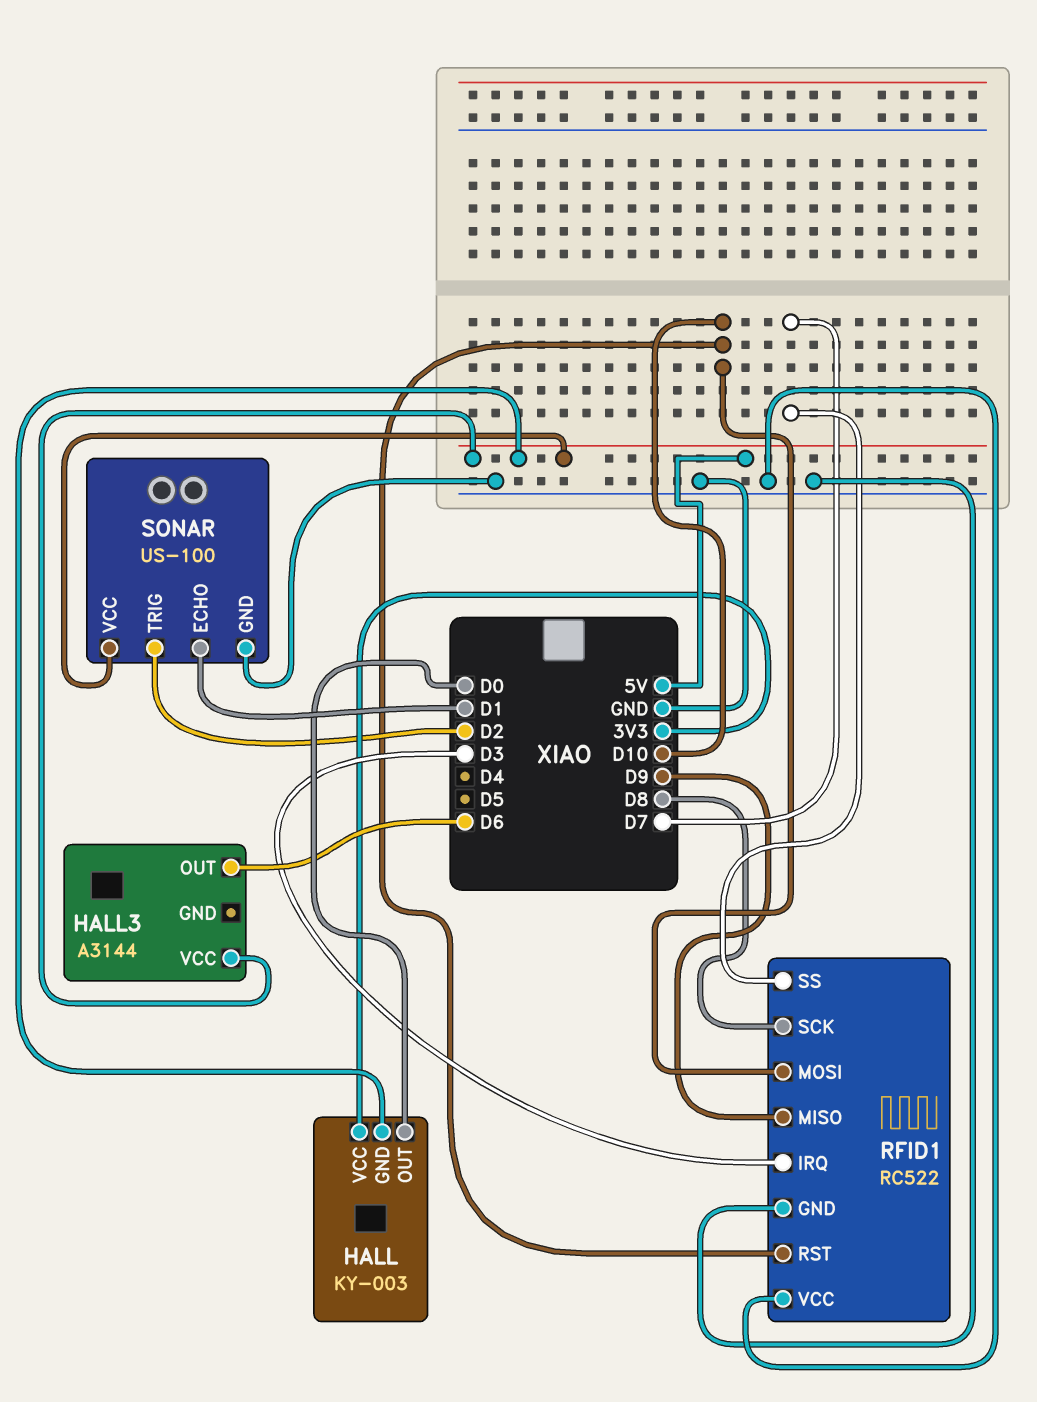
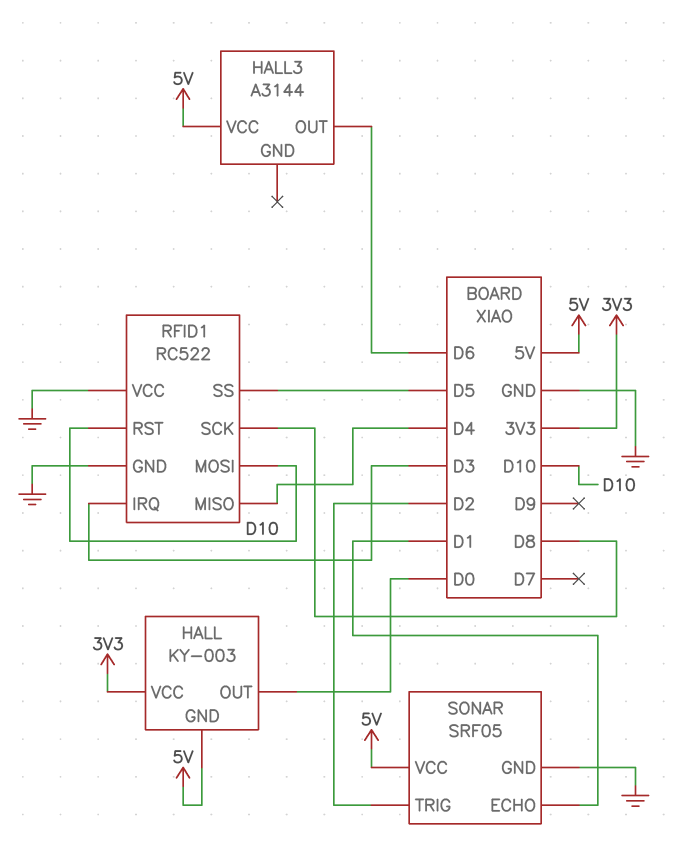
RFID1 pin MISO: D9 -> D4
RFID1 pin SS: D7 -> D5
SONAR: US-100 -> SRF05

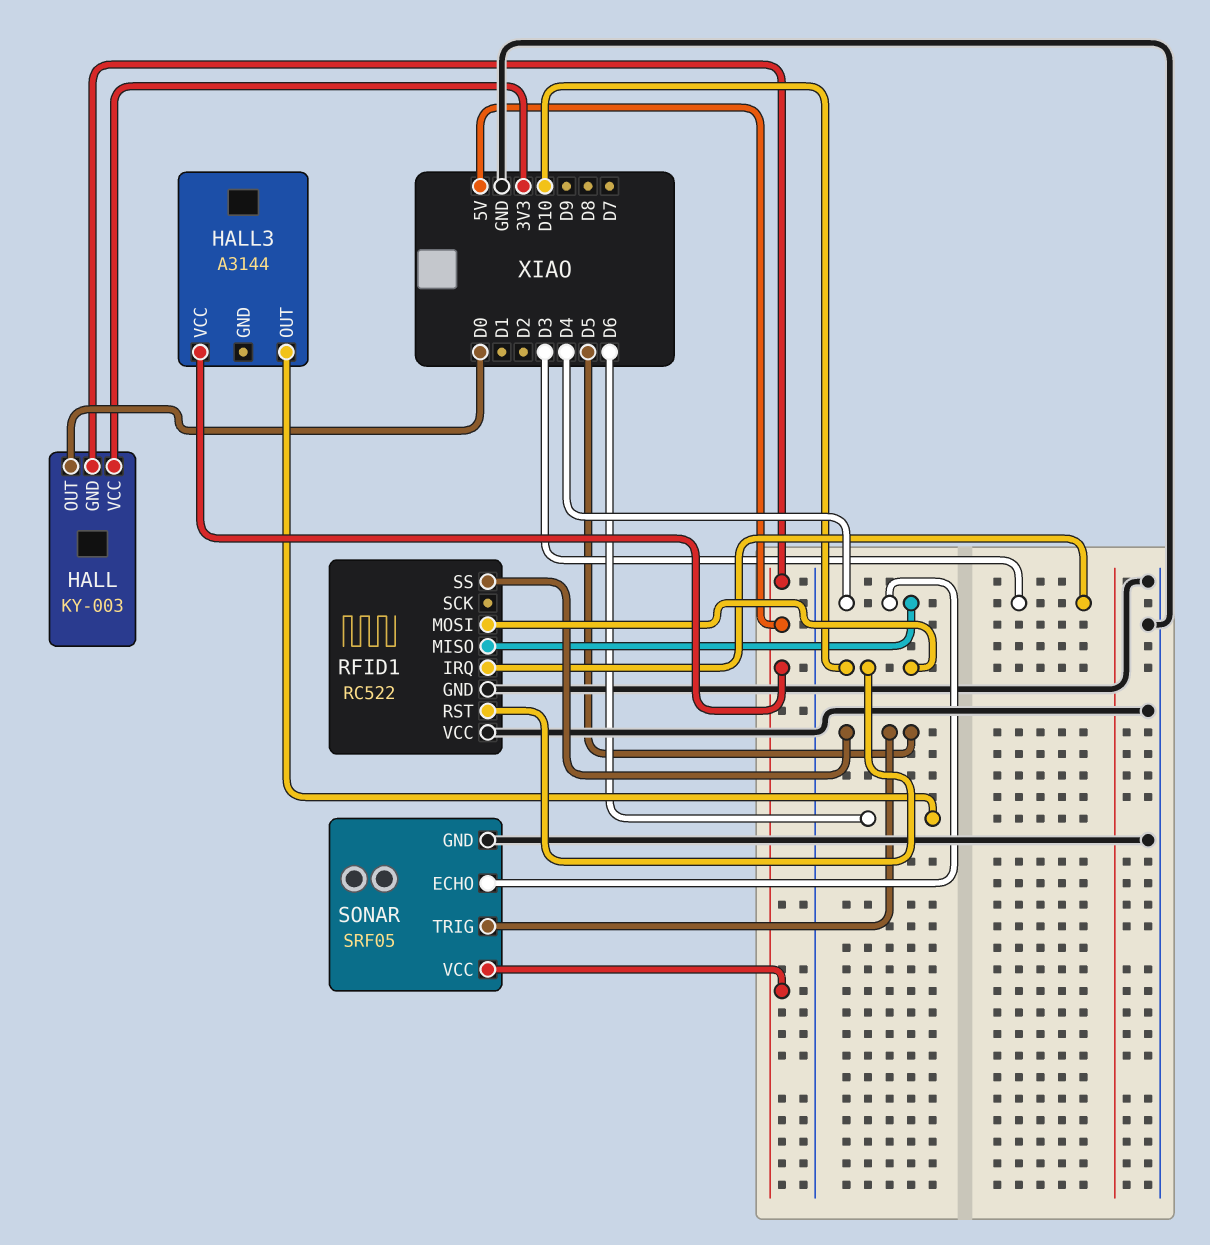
RFID1 pin SCK: D8 -> none
SONAR pin ECHO: D1 -> D4
SONAR pin TRIG: D2 -> D5

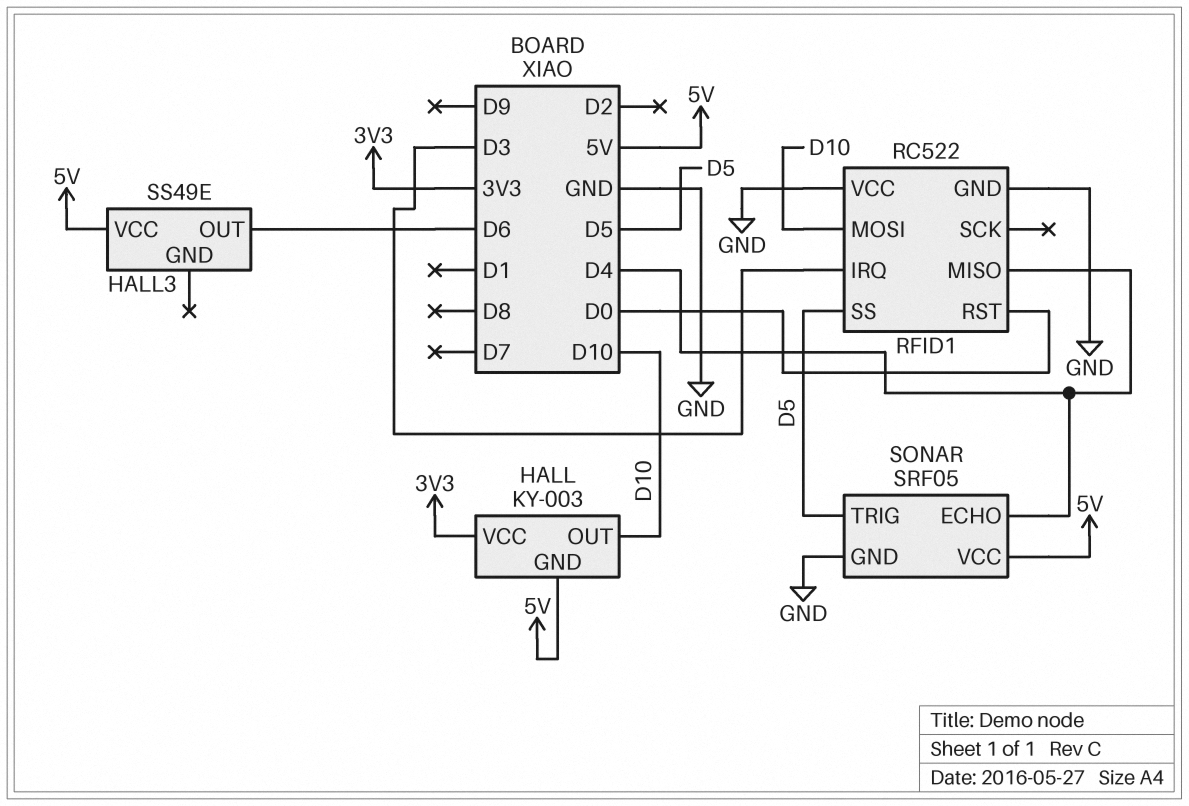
HALL pin OUT: D0 -> D10
HALL3: A3144 -> SS49E
RFID1 pin RST: D10 -> D0

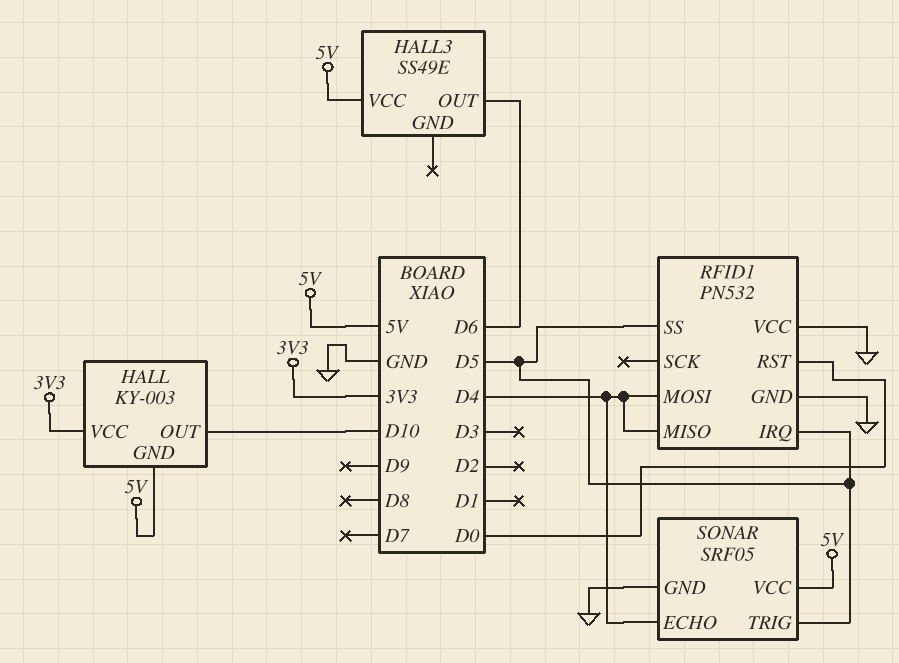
RFID1: RC522 -> PN532
RFID1 pin IRQ: D3 -> D5
RFID1 pin MOSI: D10 -> D4

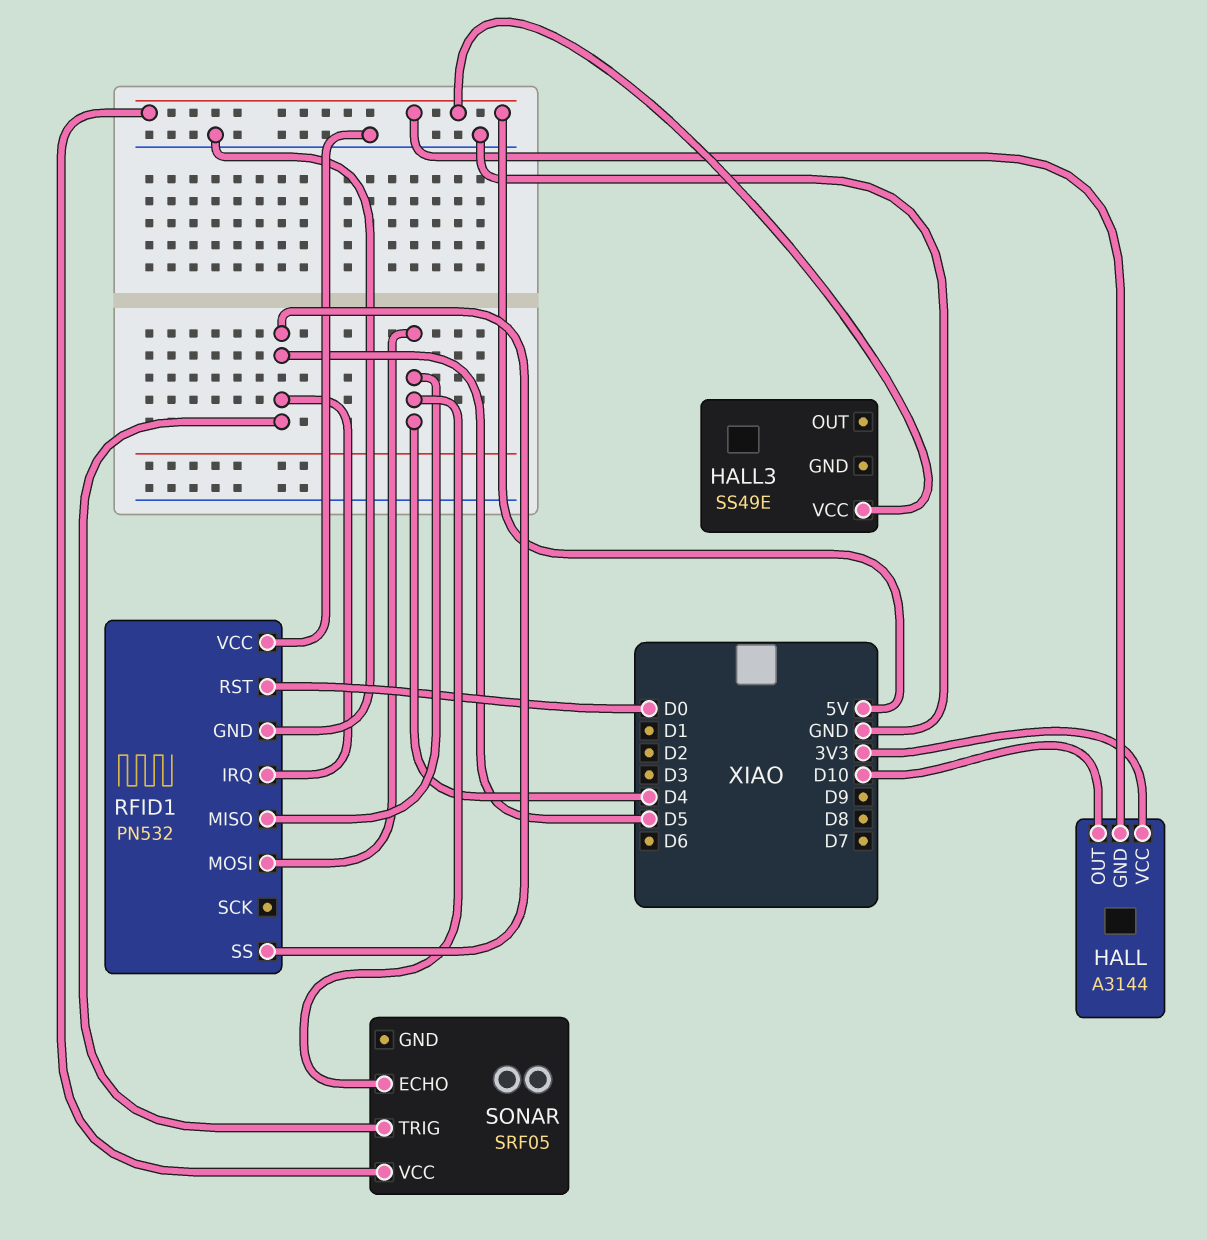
HALL: KY-003 -> A3144
HALL3 pin OUT: D6 -> none
SONAR pin GND: GND -> none

